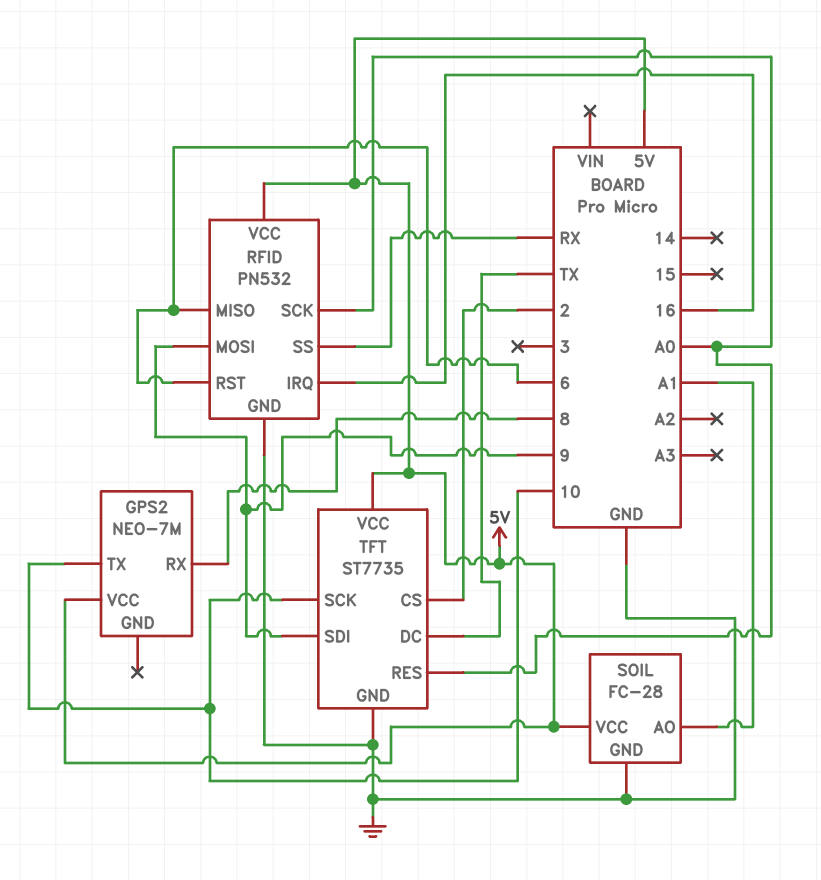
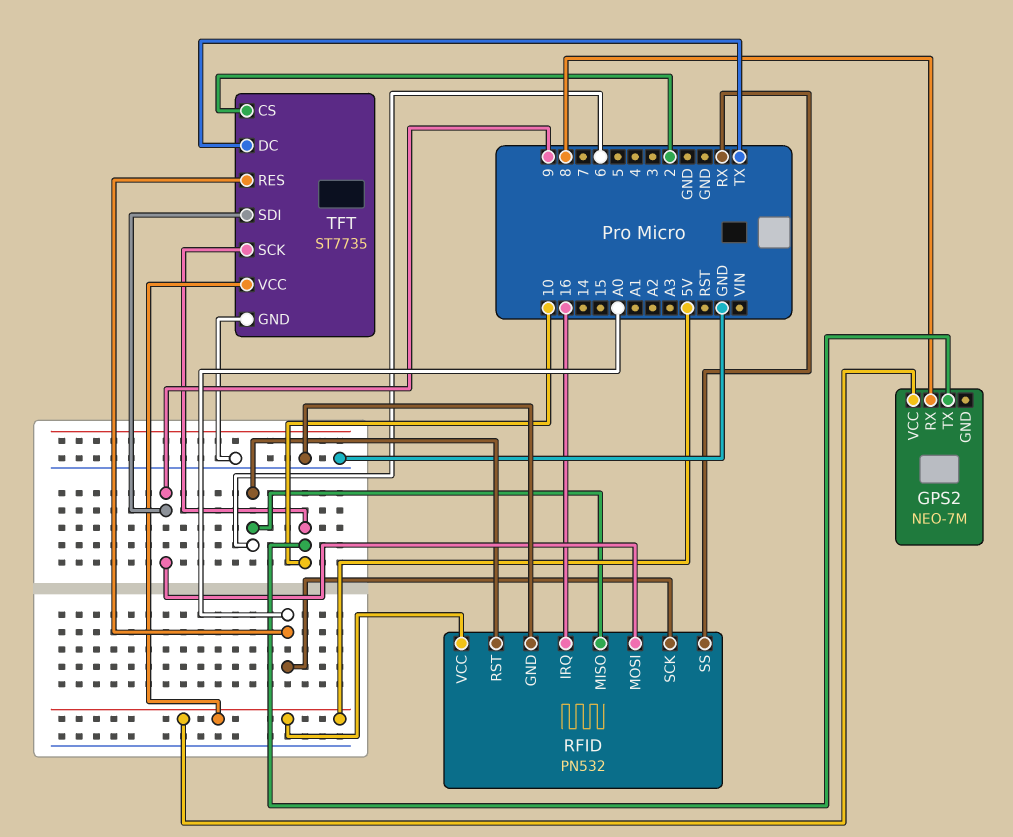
SOIL: FC-28 -> none
SOIL pin AO: A1 -> none
SOIL pin GND: GND -> none
SOIL pin VCC: 5V -> none

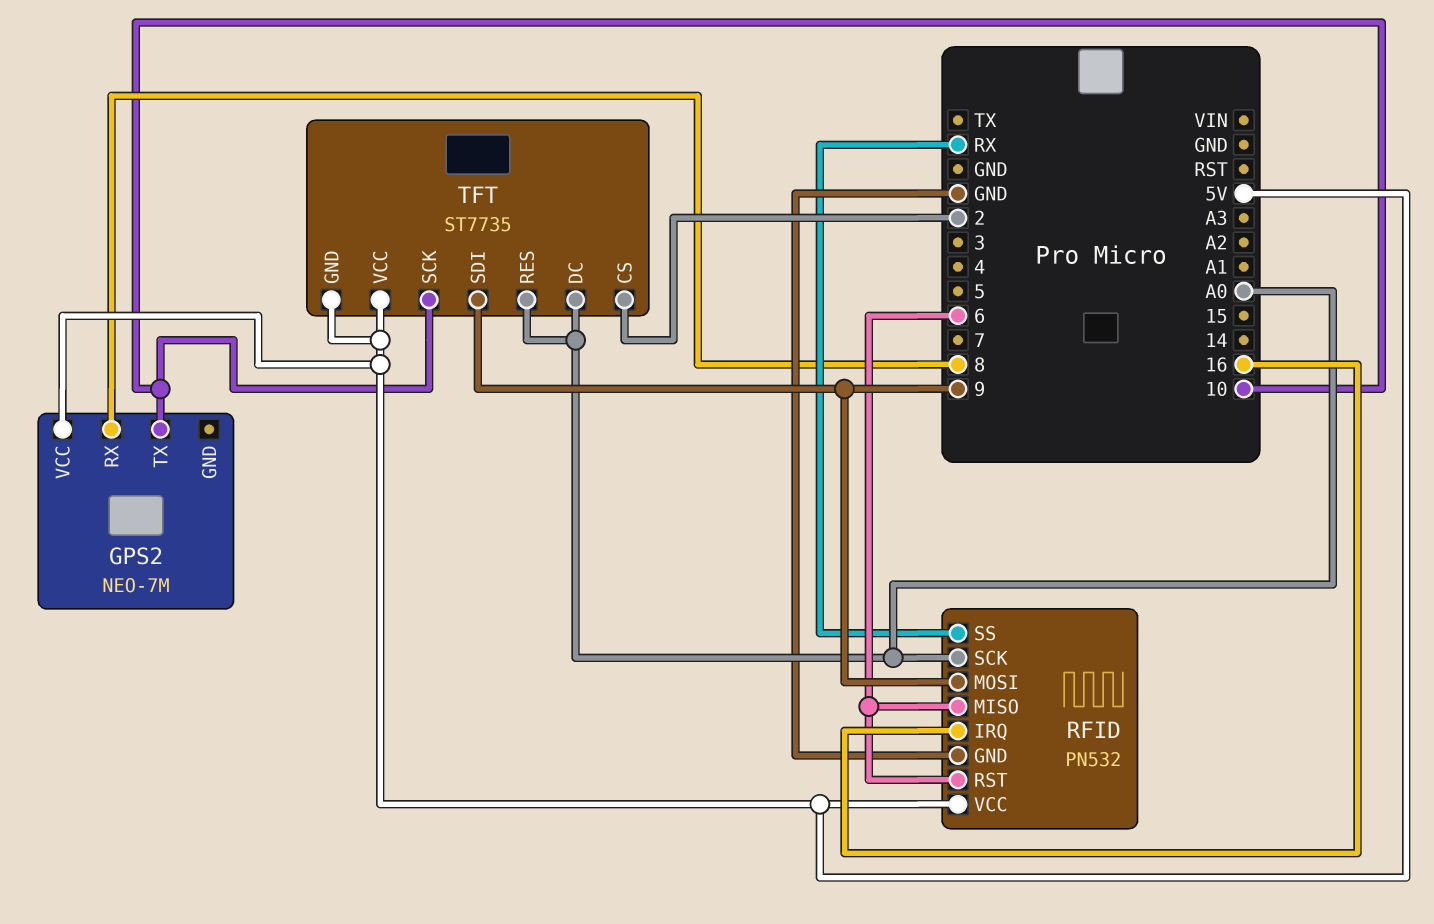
TFT pin DC: TX -> A0
TFT pin GND: GND -> 5V

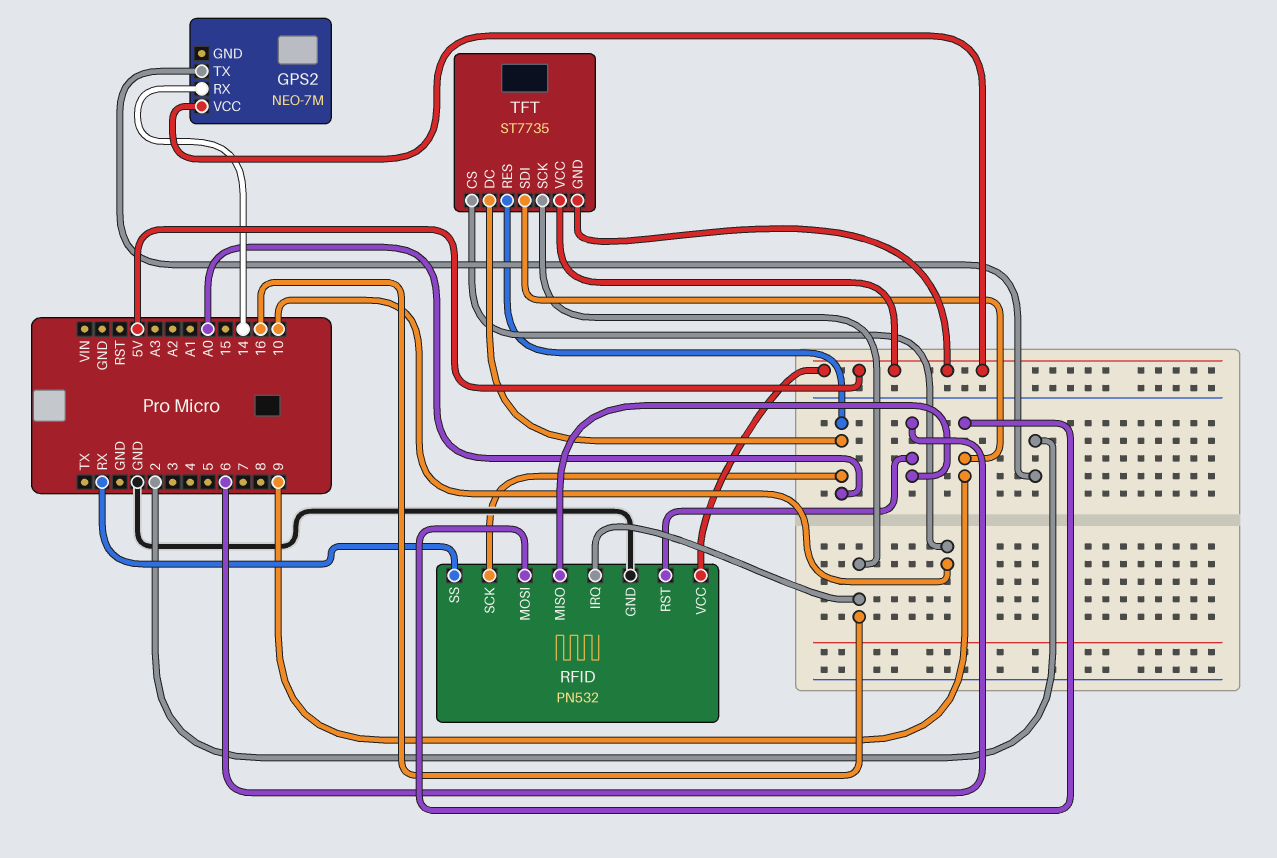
GPS2 pin RX: 8 -> 14
GPS2 pin TX: 10 -> 2
TFT pin CS: 2 -> 10
TFT pin SCK: 10 -> 16

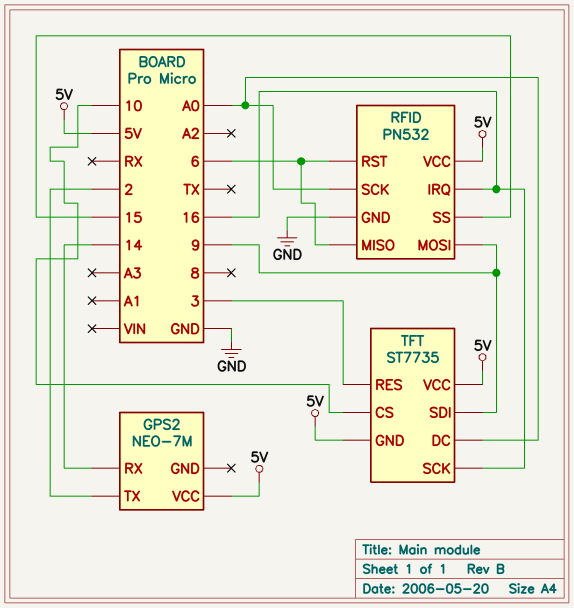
RFID pin SS: RX -> 15
TFT pin RES: A0 -> 3

